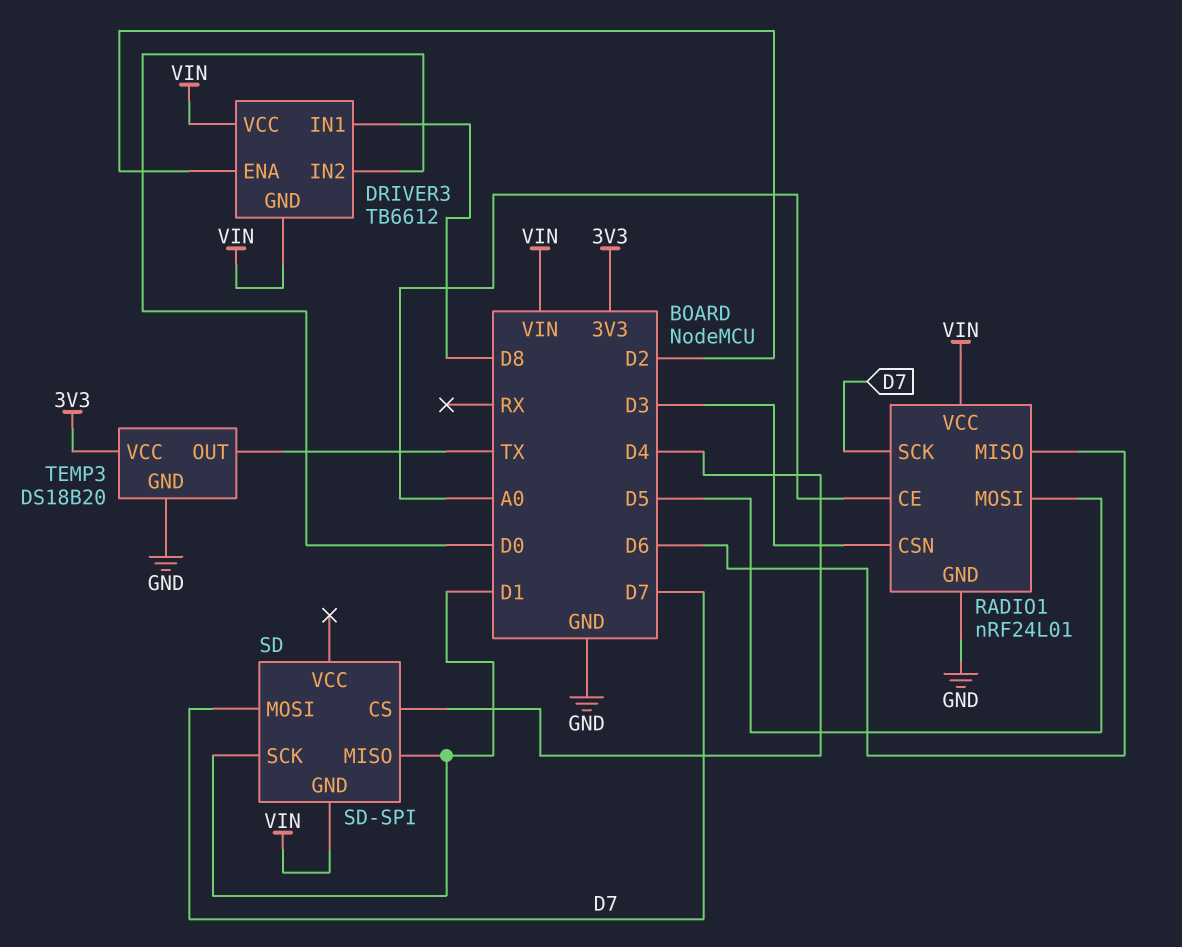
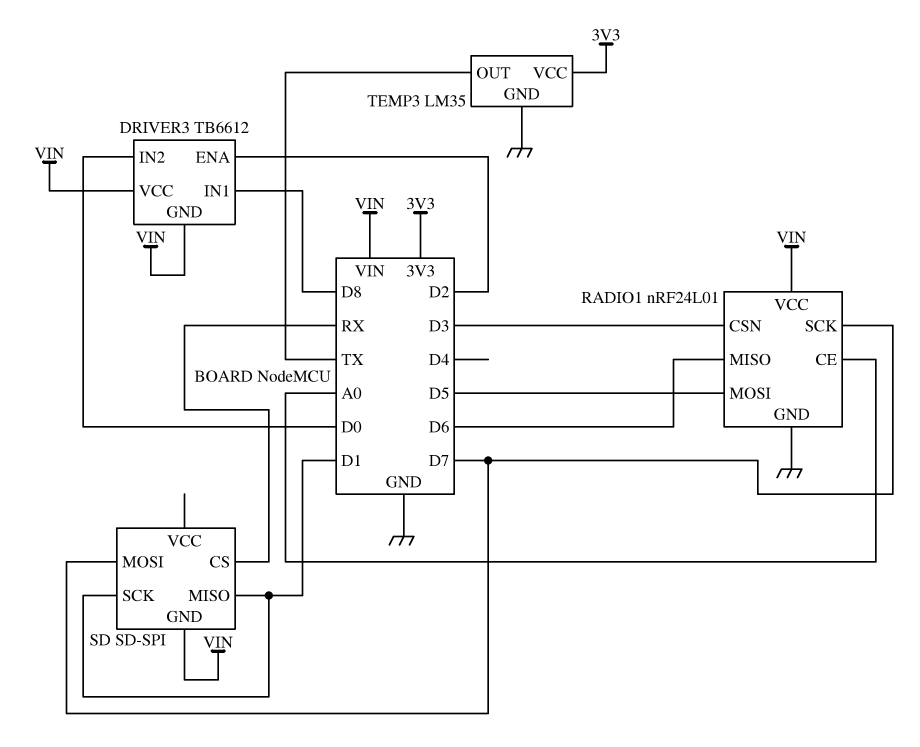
SD pin CS: D4 -> RX
TEMP3: DS18B20 -> LM35

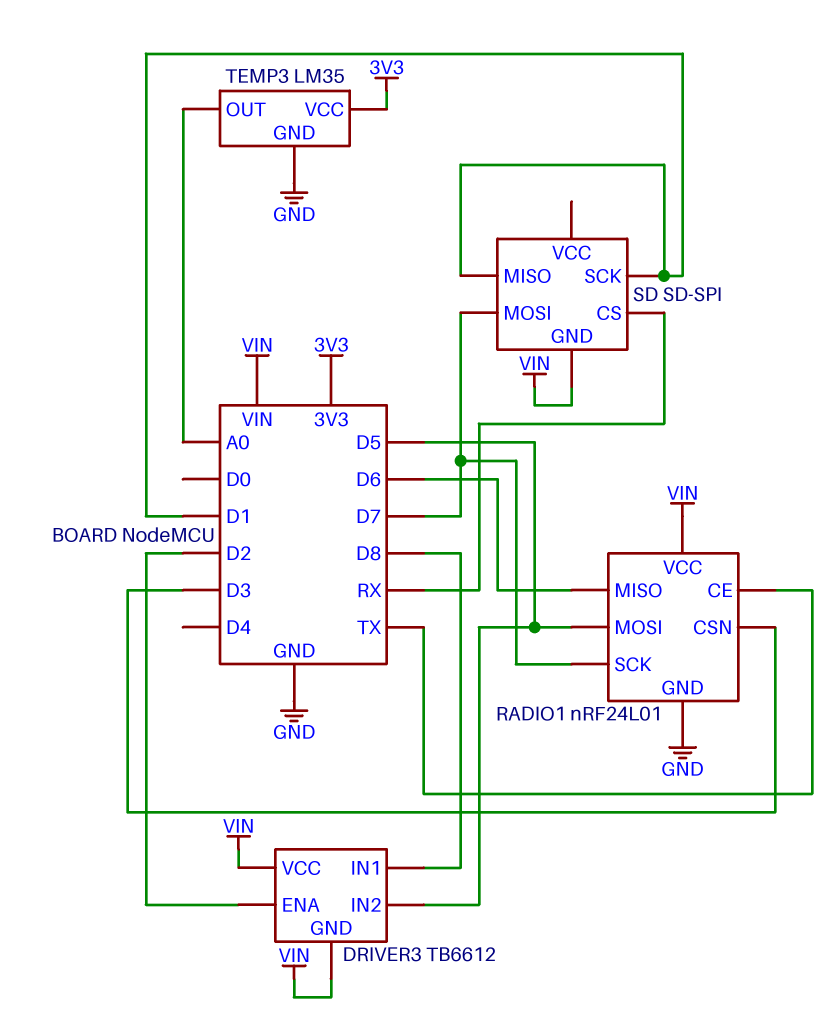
DRIVER3 pin IN2: D0 -> D5
RADIO1 pin CE: A0 -> TX
TEMP3 pin OUT: TX -> A0

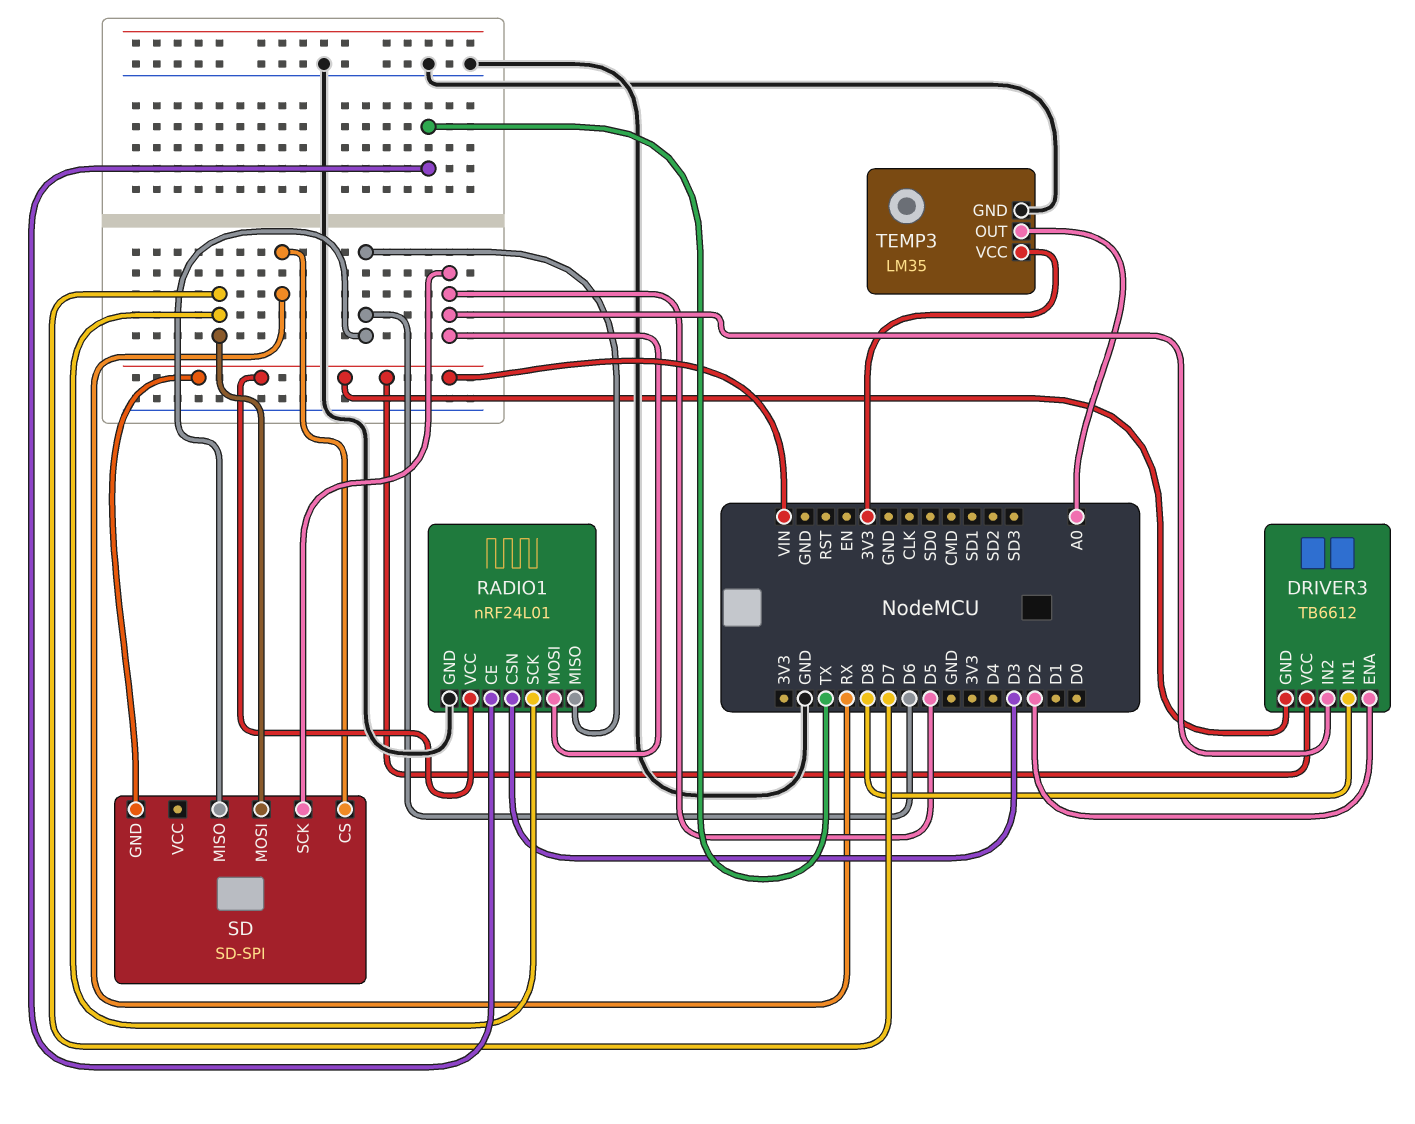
SD pin MISO: D1 -> D6
SD pin SCK: D1 -> D5

